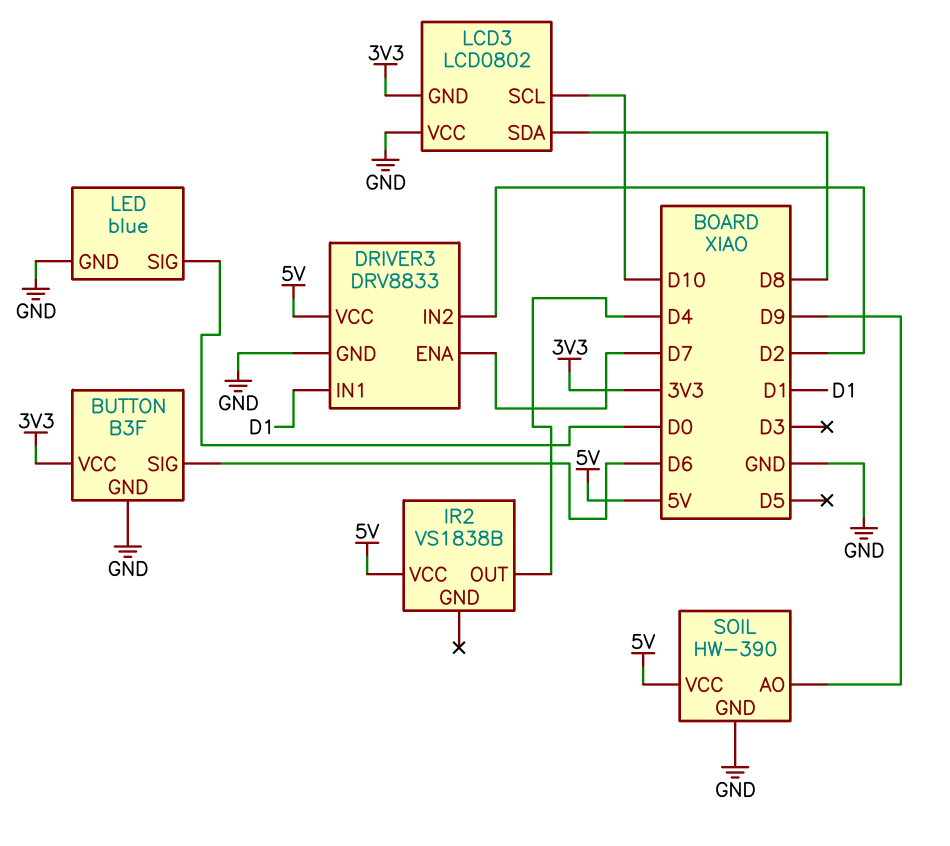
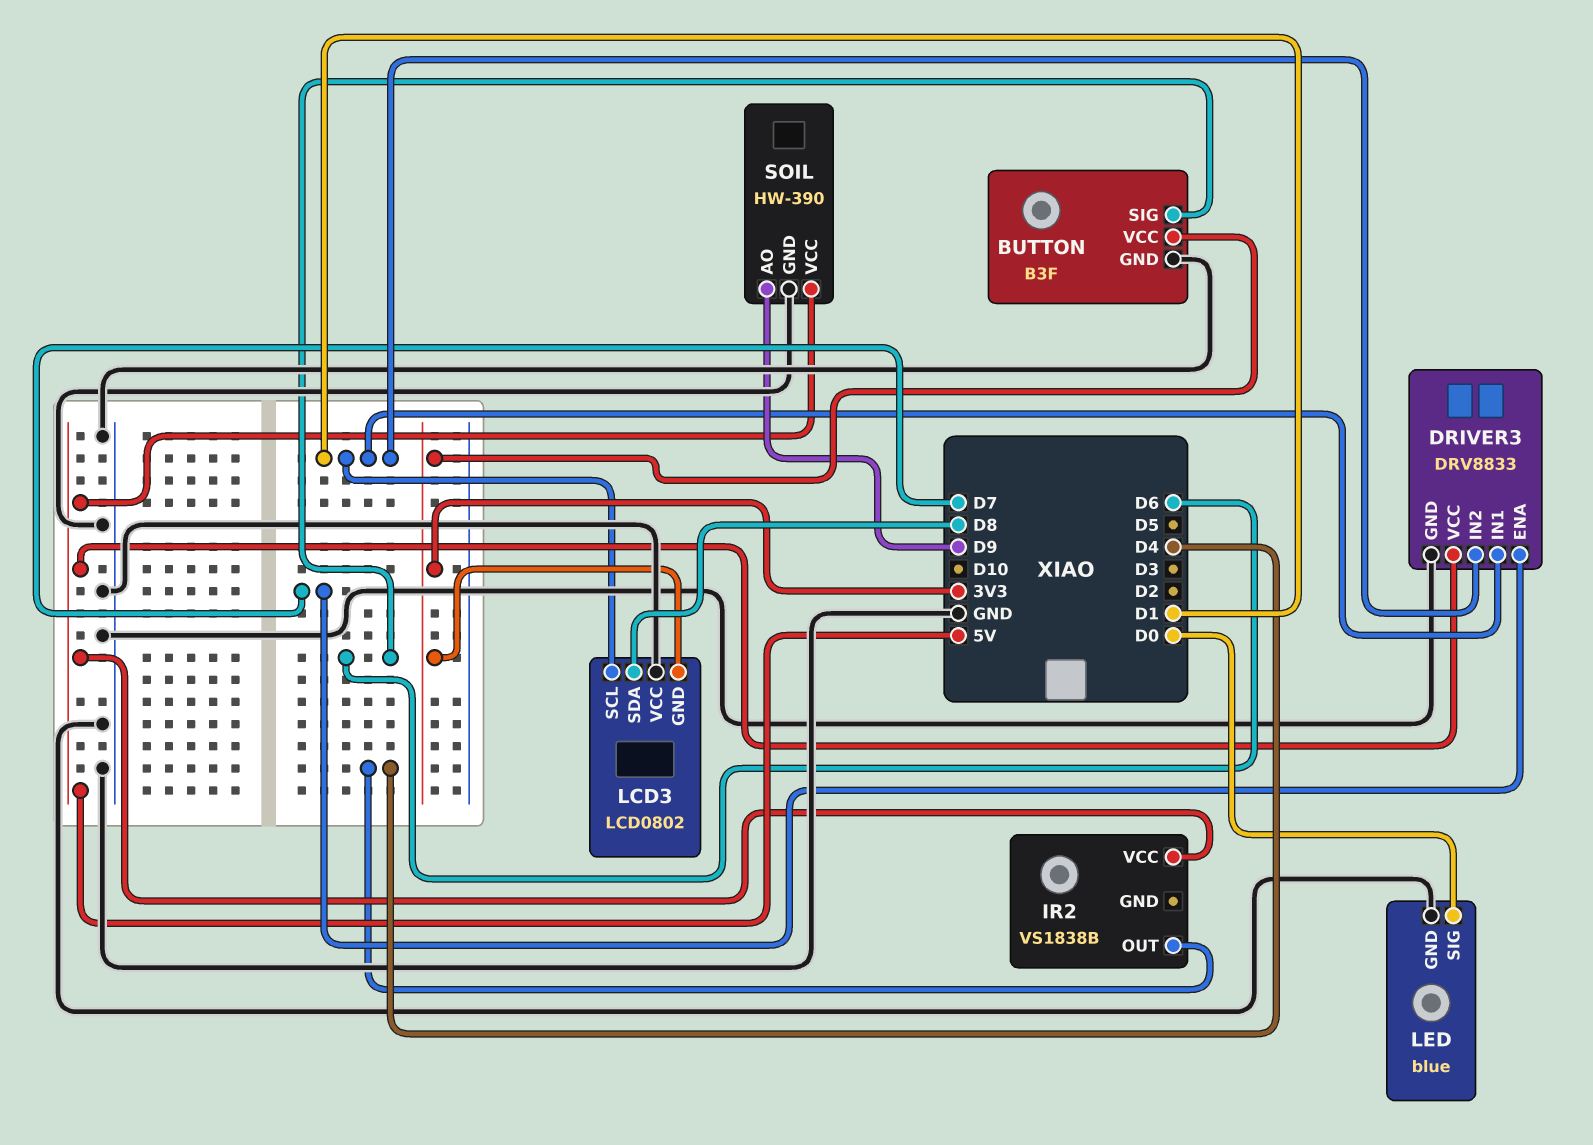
DRIVER3 pin IN2: D2 -> D1
LCD3 pin SCL: D10 -> D1

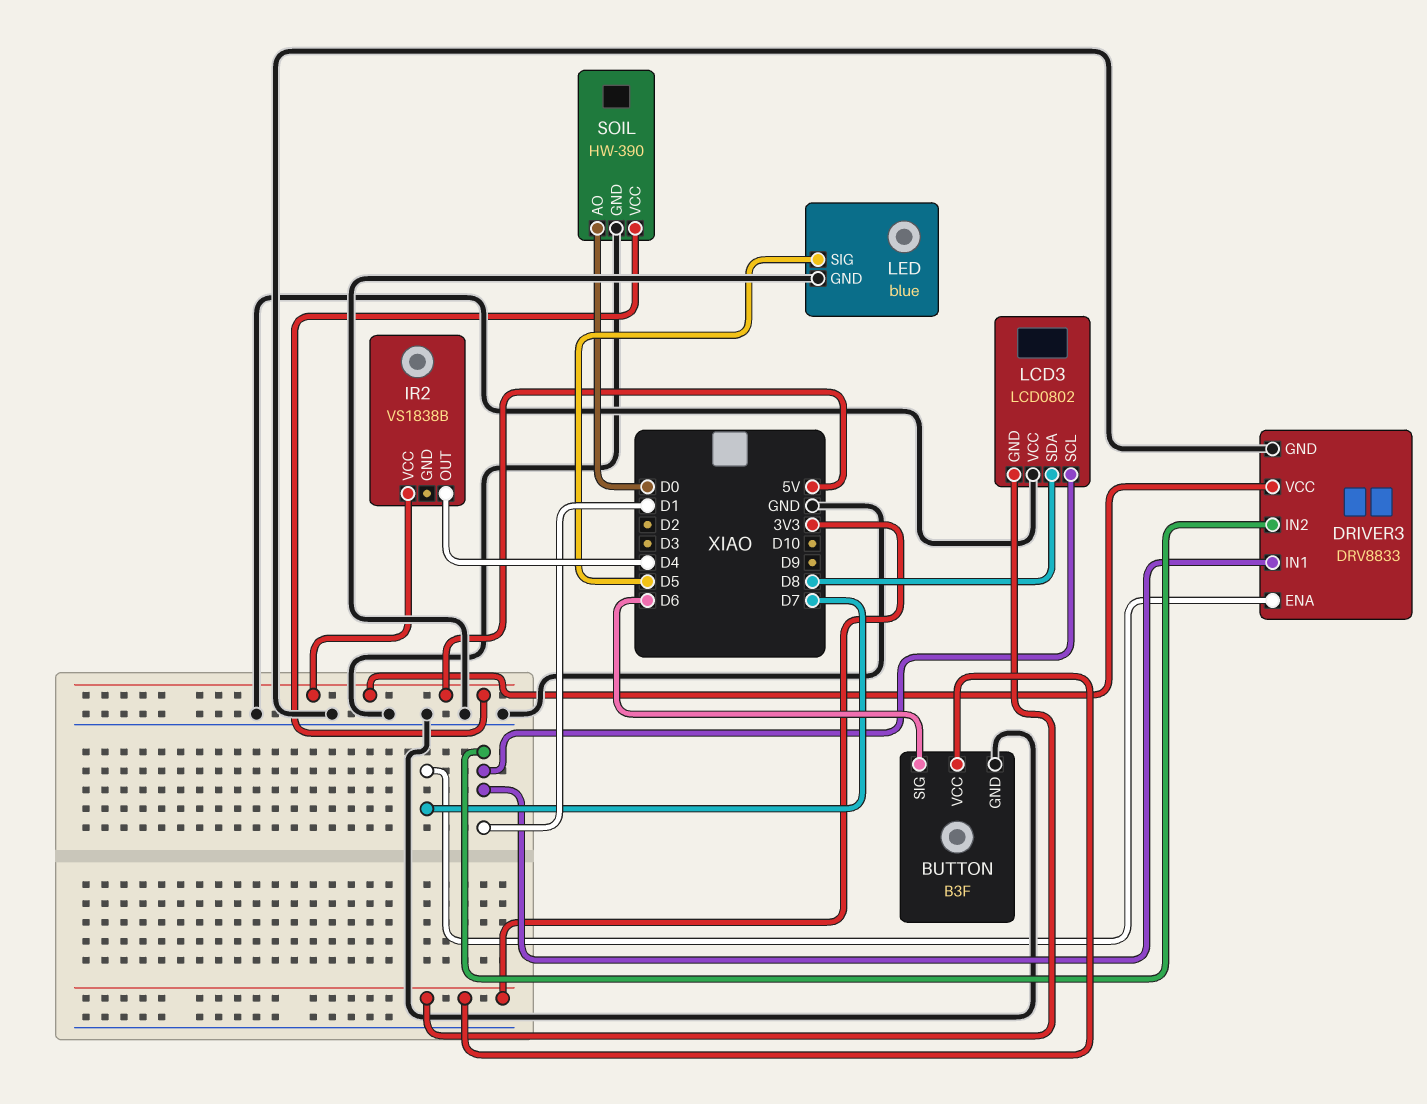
LED pin SIG: D0 -> D5
SOIL pin AO: D9 -> D0

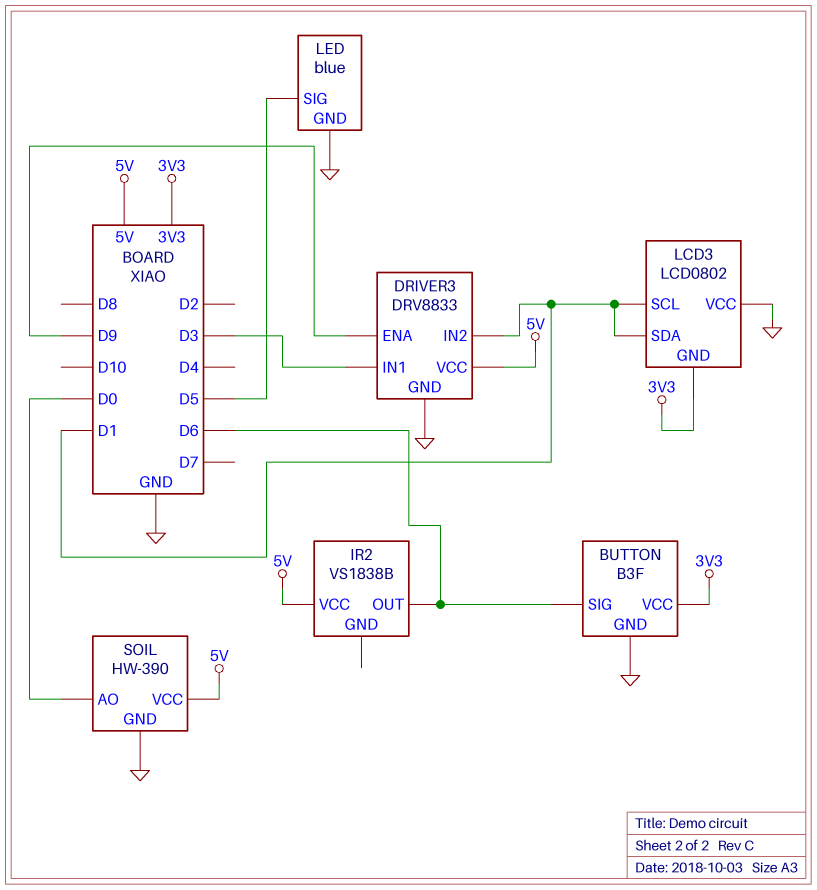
DRIVER3 pin ENA: D7 -> D9
DRIVER3 pin IN1: D1 -> D3
IR2 pin OUT: D4 -> D6
LCD3 pin SDA: D8 -> D1

